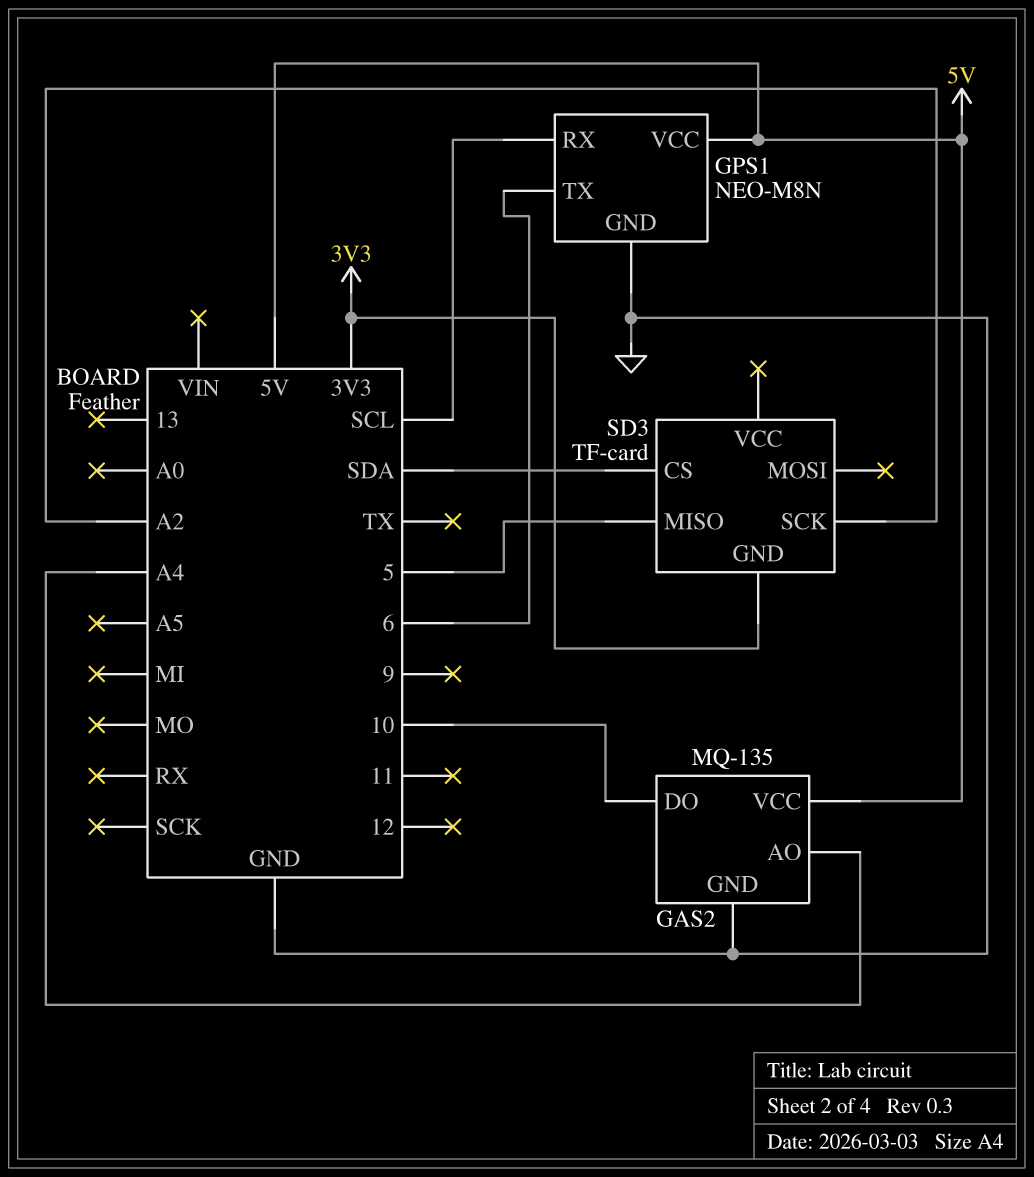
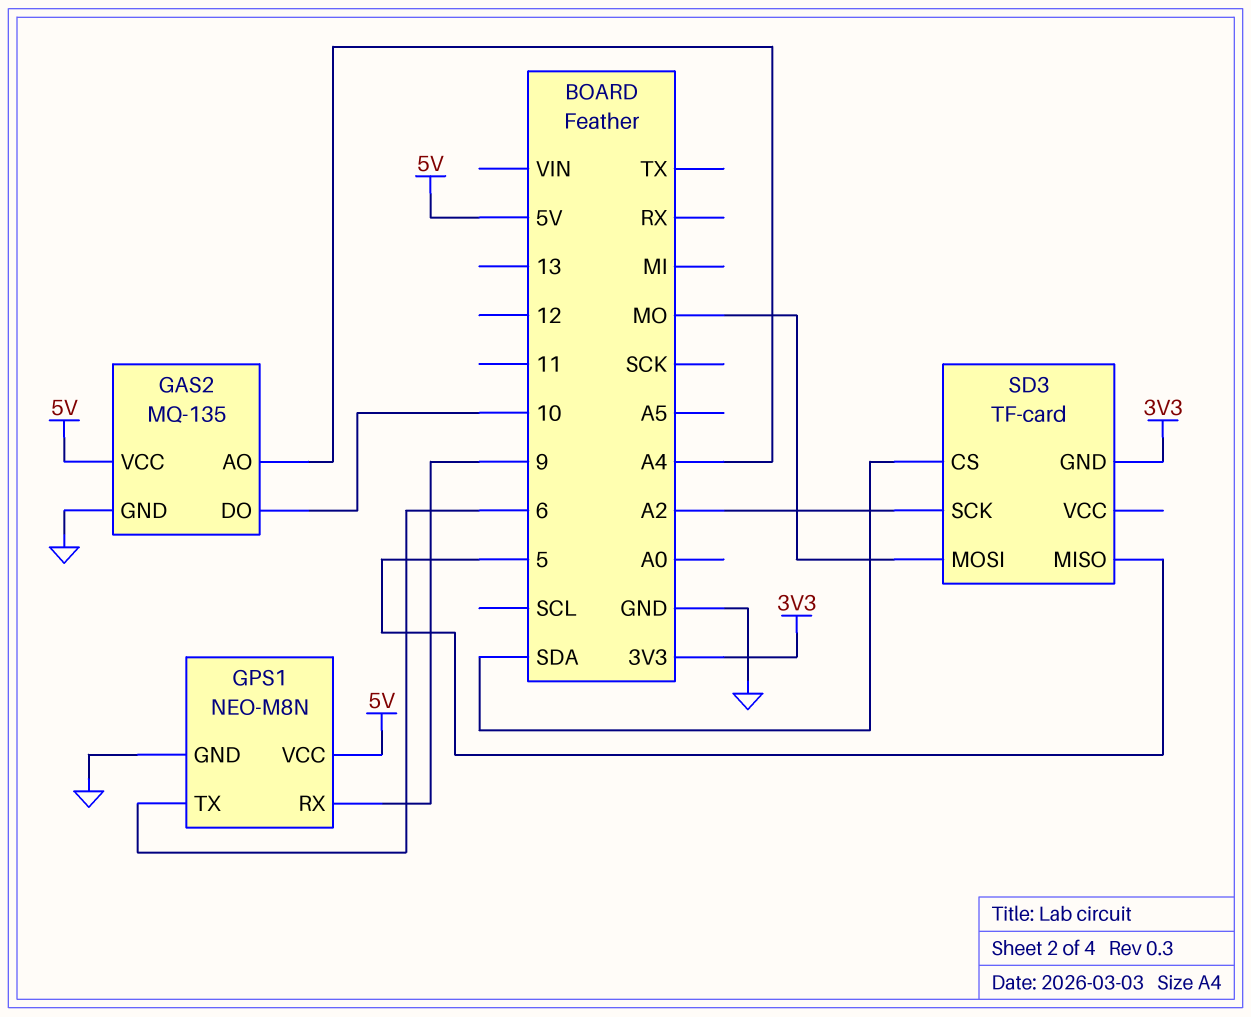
GPS1 pin RX: SCL -> 9
SD3 pin MOSI: none -> MO

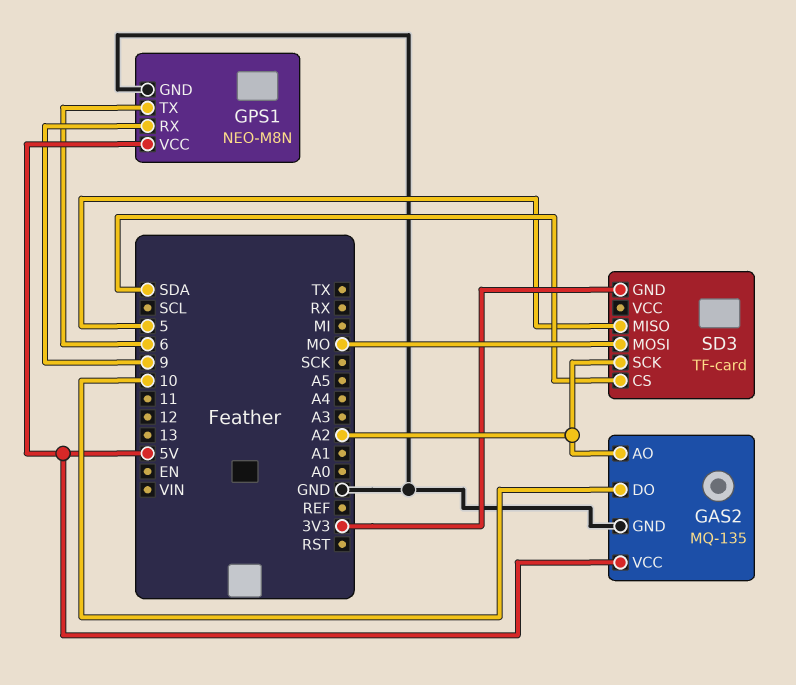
GAS2 pin AO: A4 -> A2

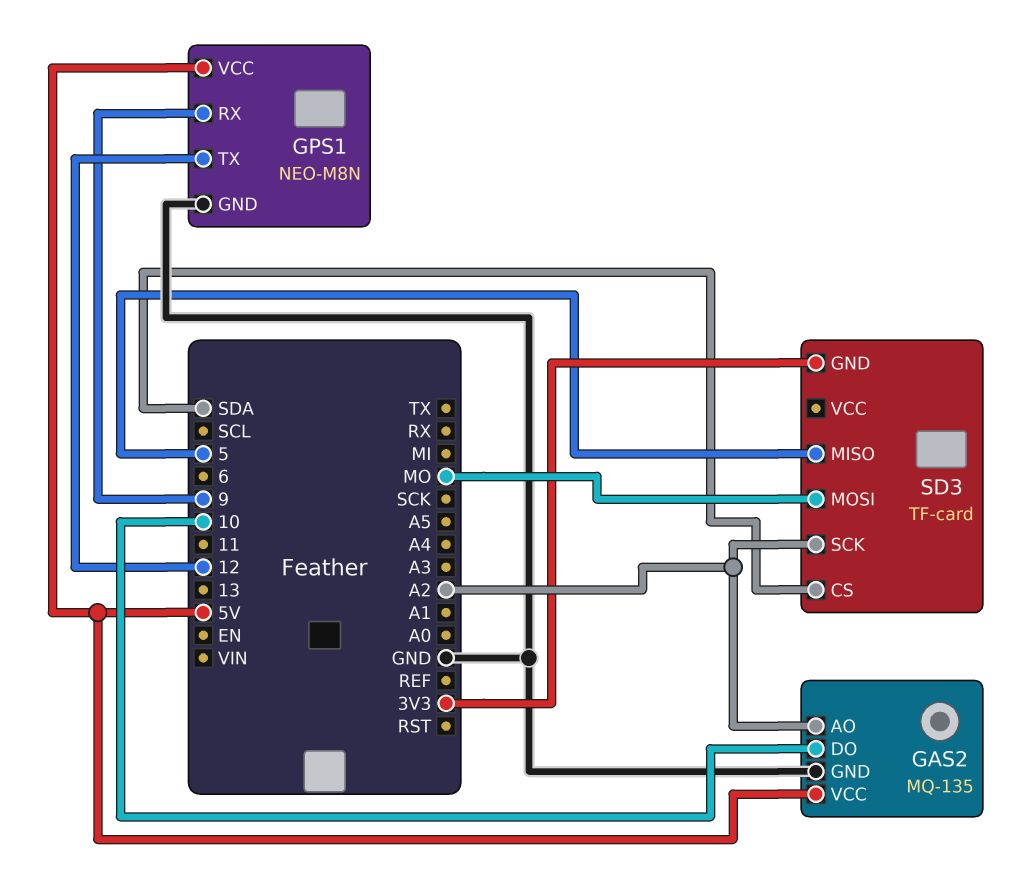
GPS1 pin TX: 6 -> 12

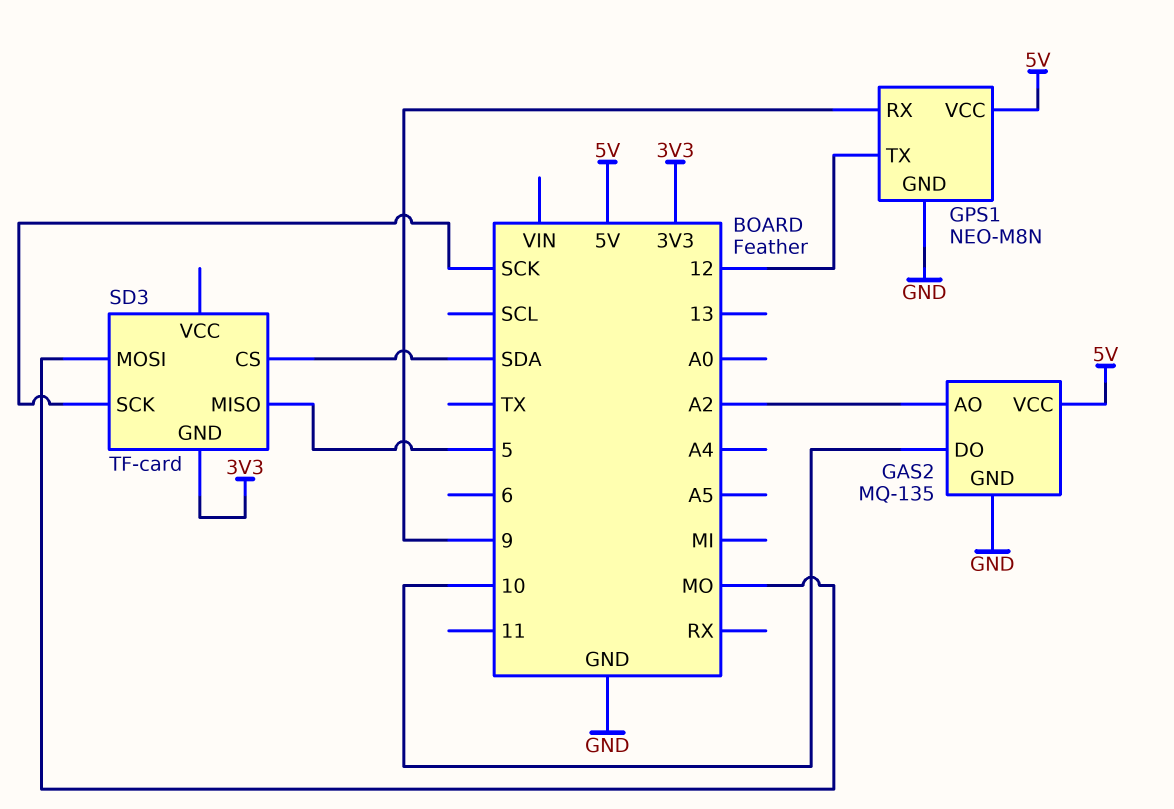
SD3 pin SCK: A2 -> SCK

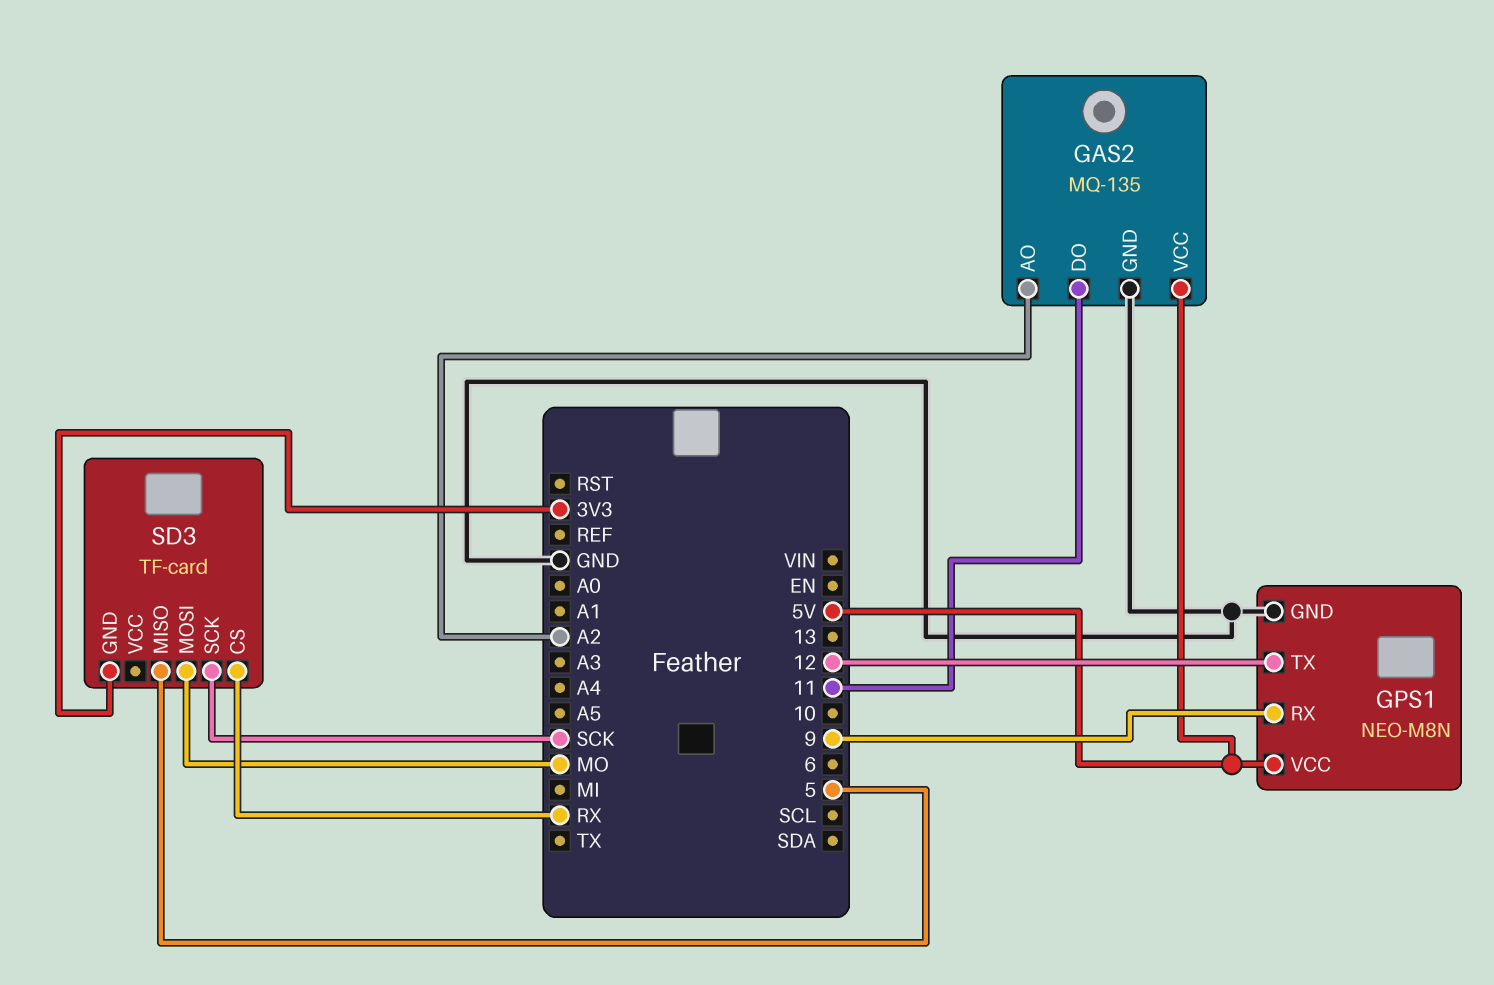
GAS2 pin DO: 10 -> 11
SD3 pin CS: SDA -> RX

